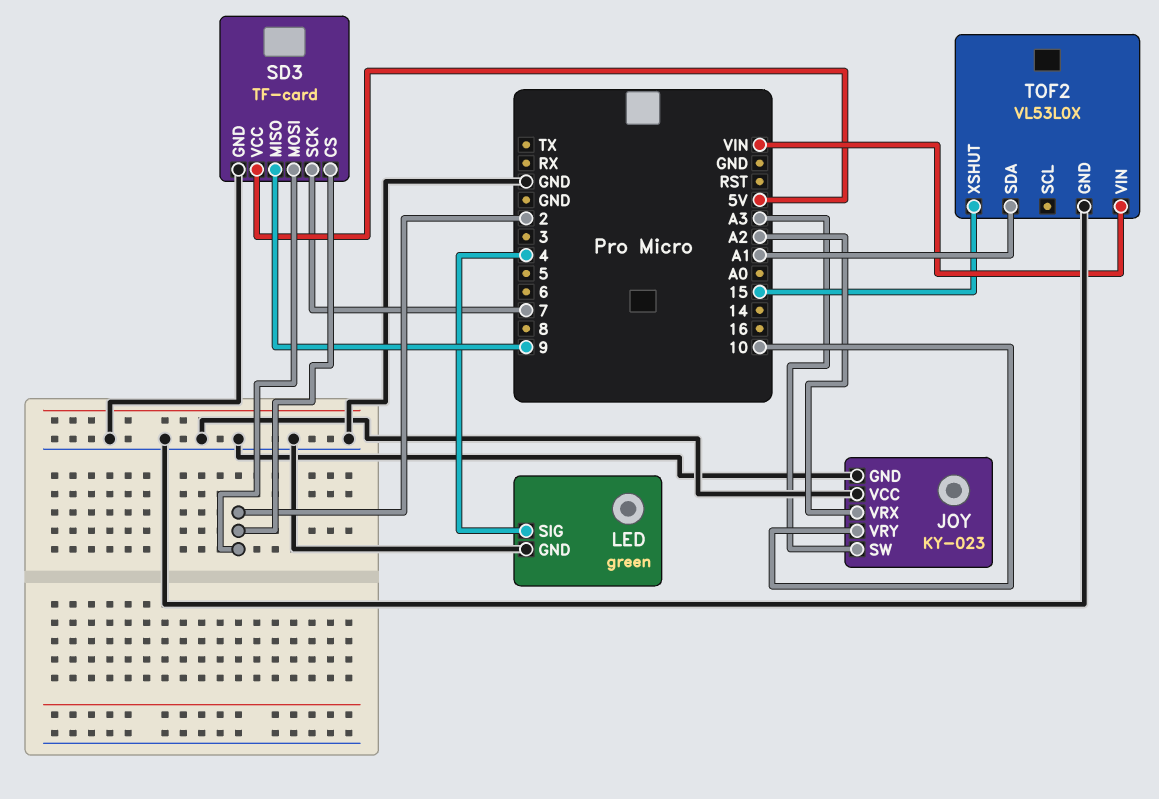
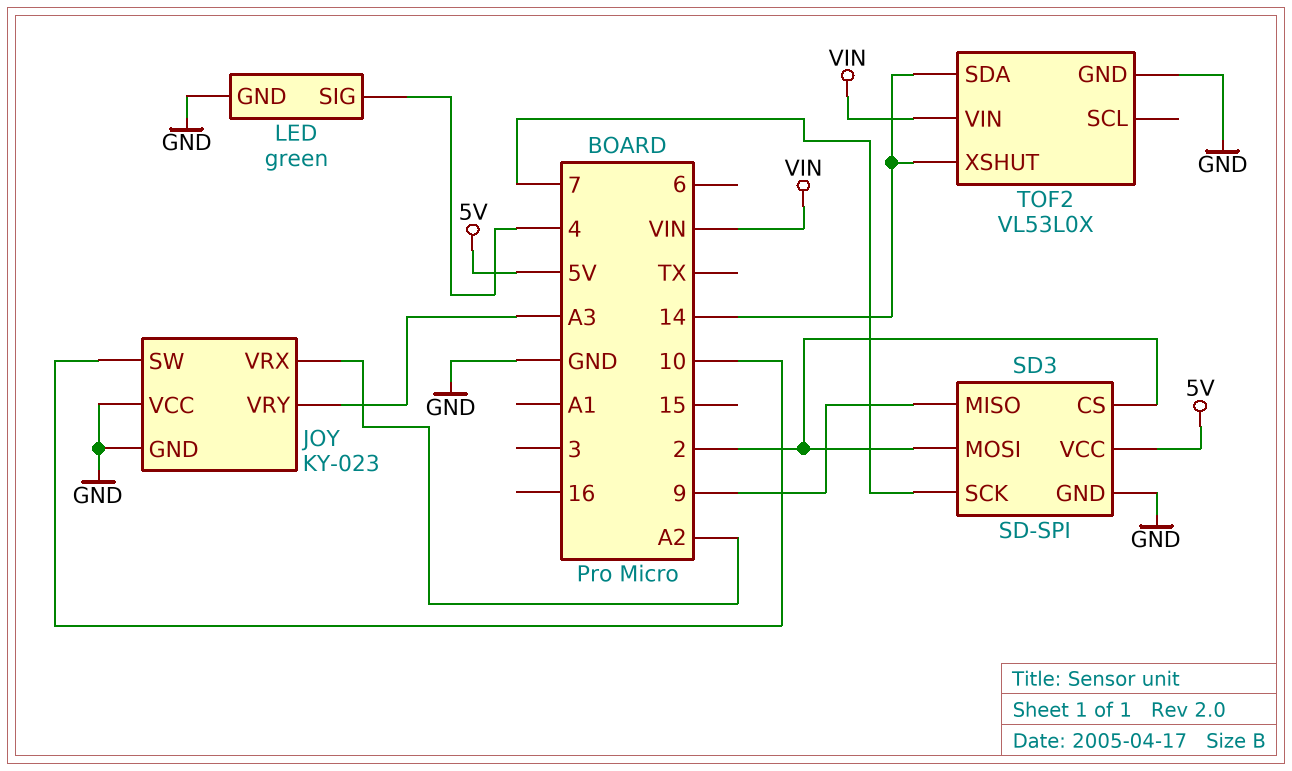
JOY pin SW: A3 -> 10
JOY pin VRY: 10 -> A3
SD3: TF-card -> SD-SPI
TOF2 pin SDA: A1 -> 14
TOF2 pin XSHUT: 15 -> 14

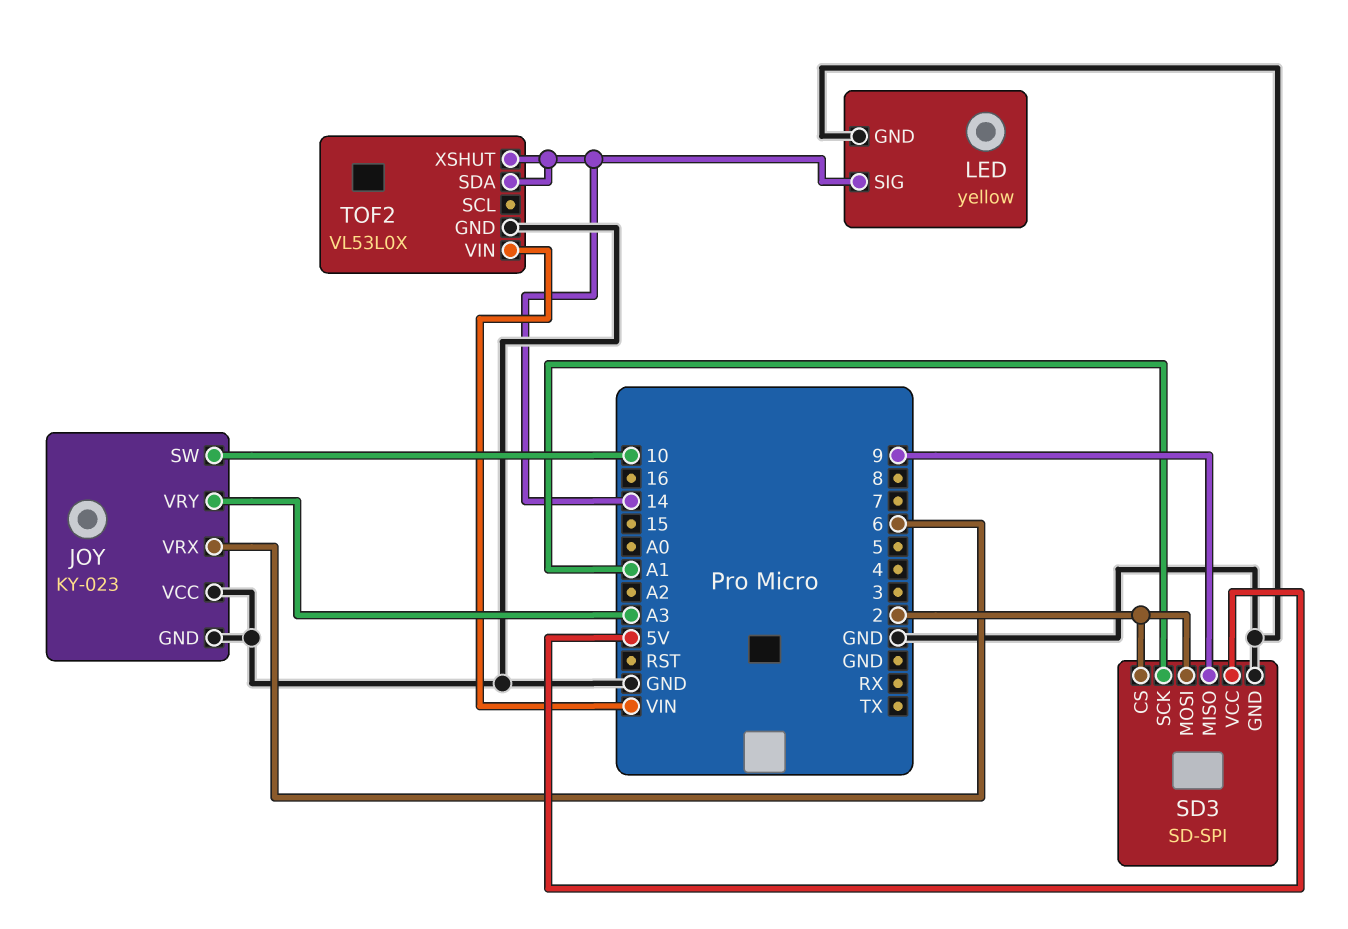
JOY pin VRX: A2 -> 6
LED: green -> yellow
LED pin SIG: 4 -> 14
SD3 pin SCK: 7 -> A1

